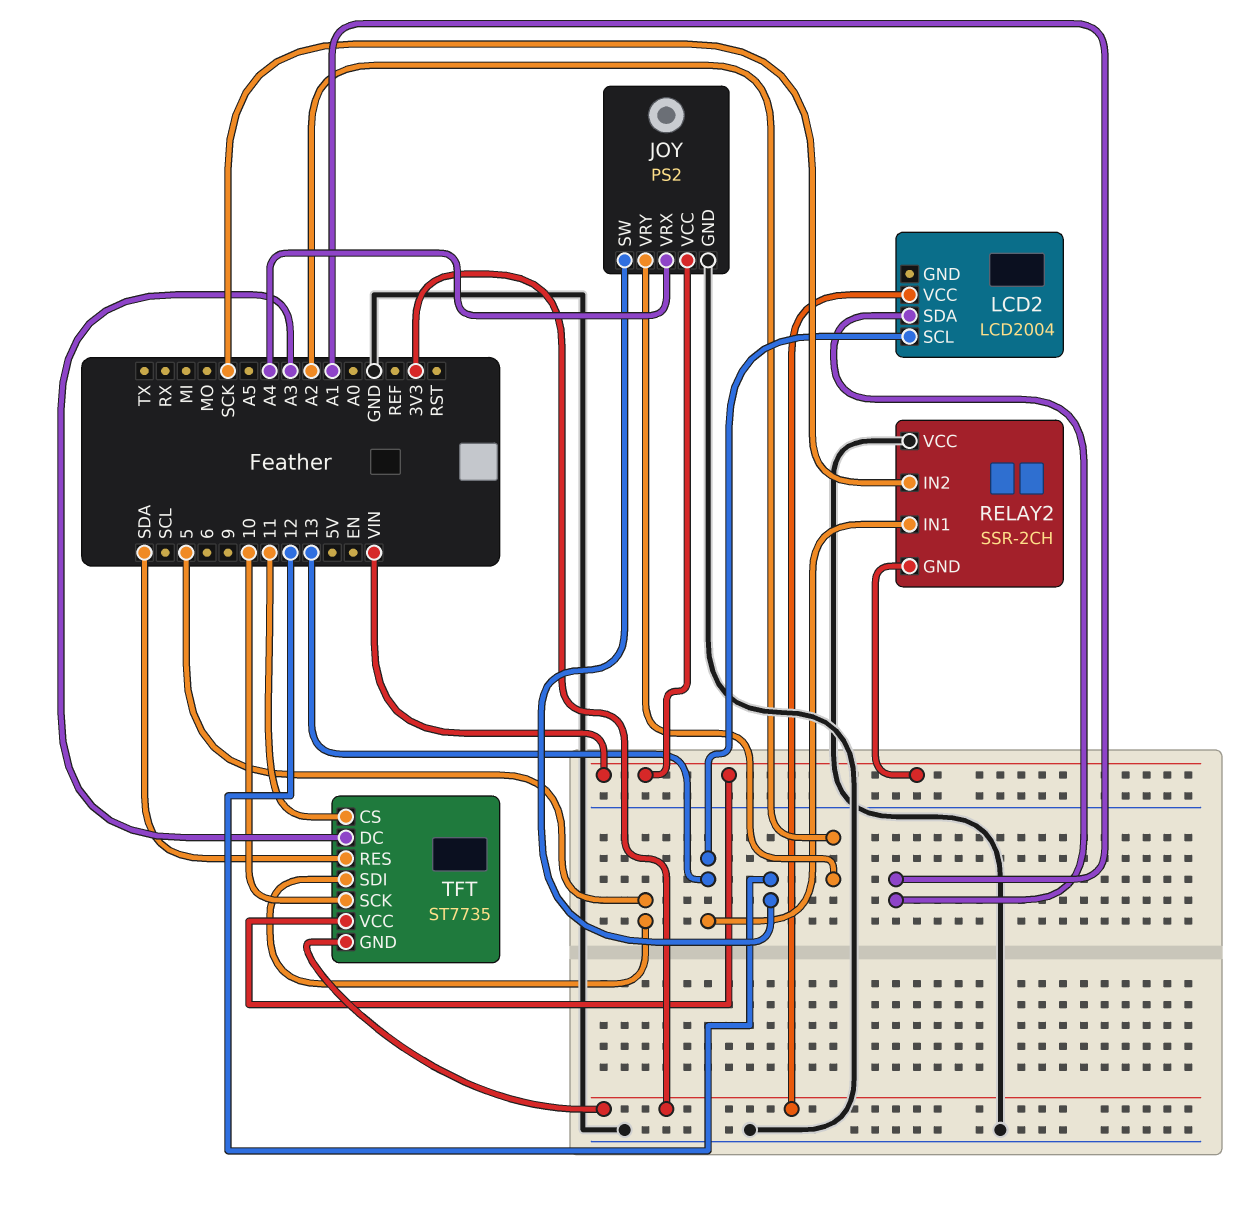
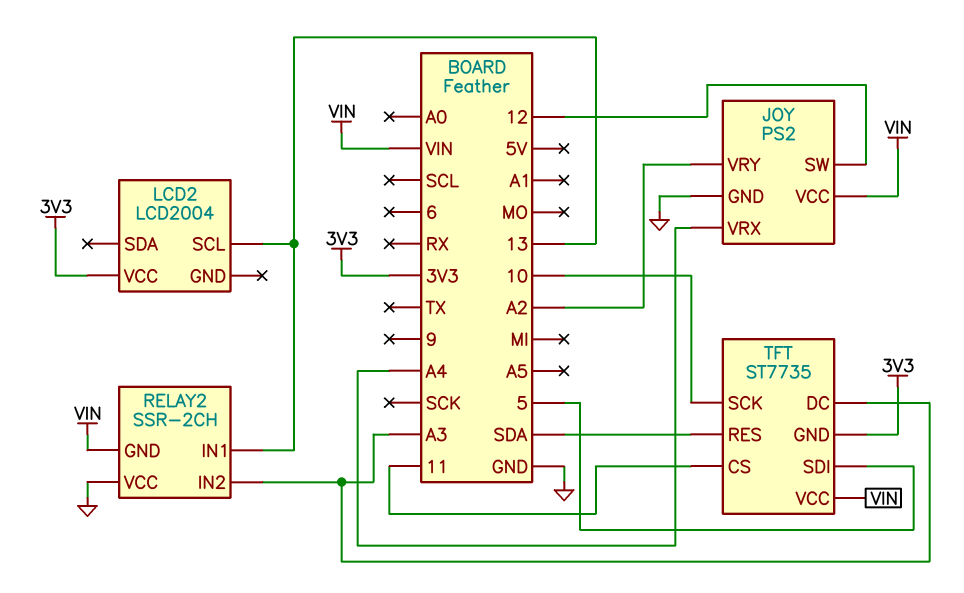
LCD2 pin SDA: A1 -> none
RELAY2 pin IN2: SCK -> A3

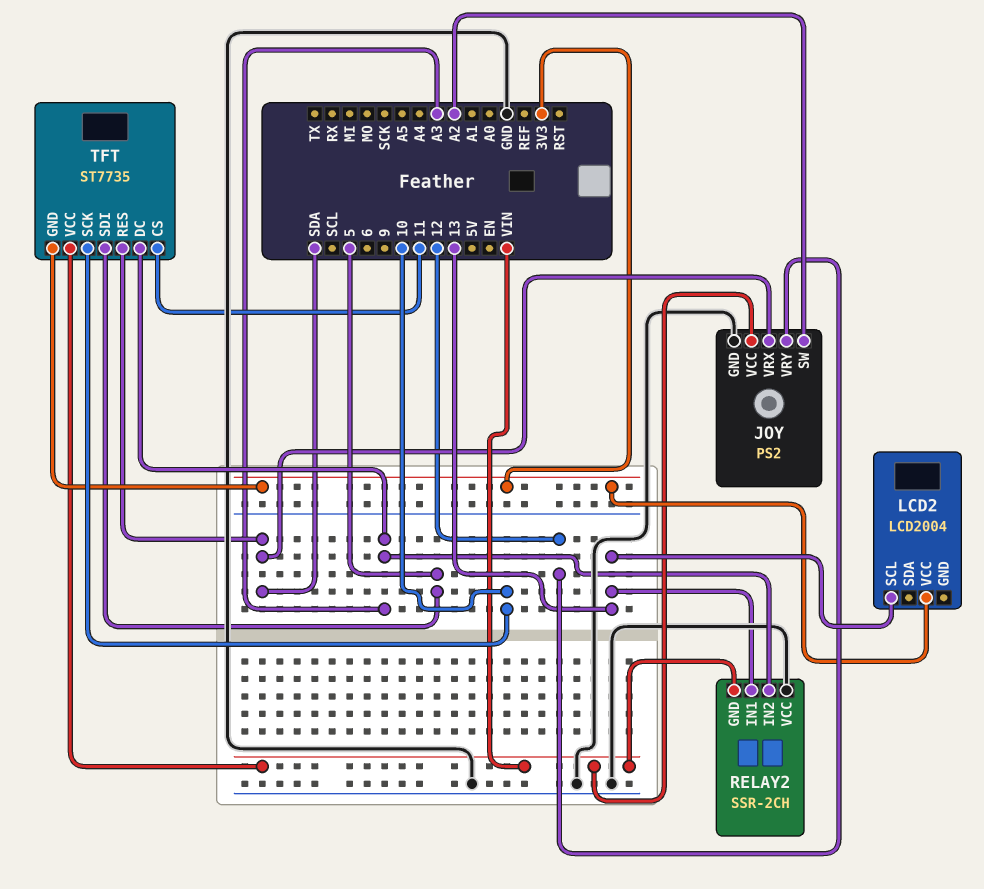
JOY pin SW: 12 -> A2
JOY pin VRX: A4 -> SDA
JOY pin VRY: A2 -> 12

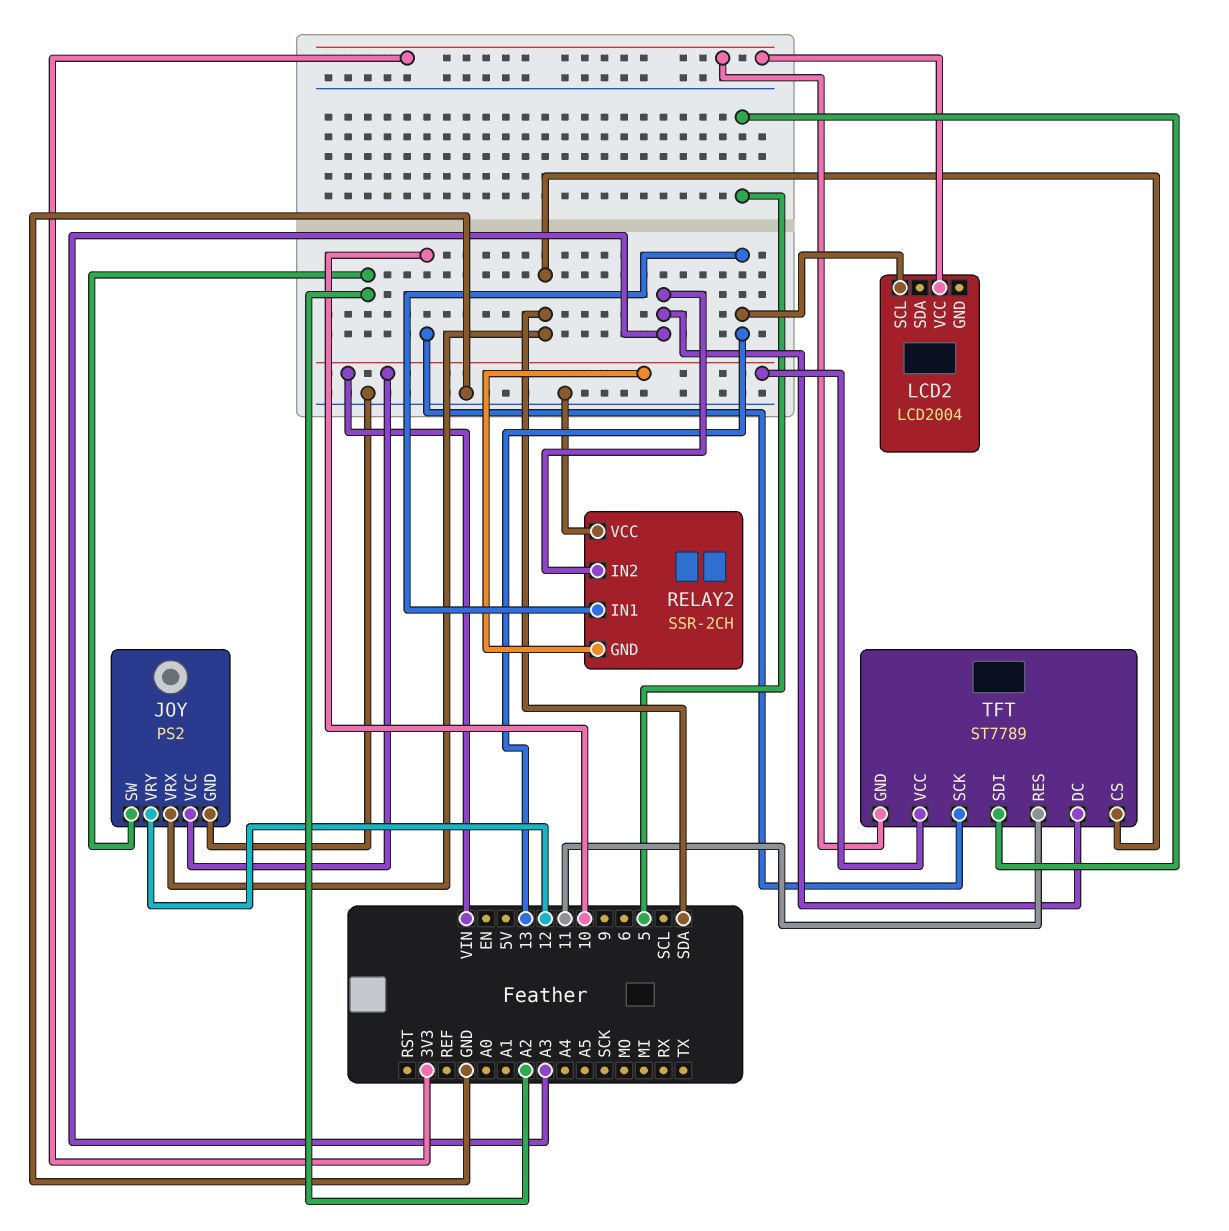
TFT: ST7735 -> ST7789
TFT pin CS: 11 -> SDA
TFT pin RES: SDA -> 11

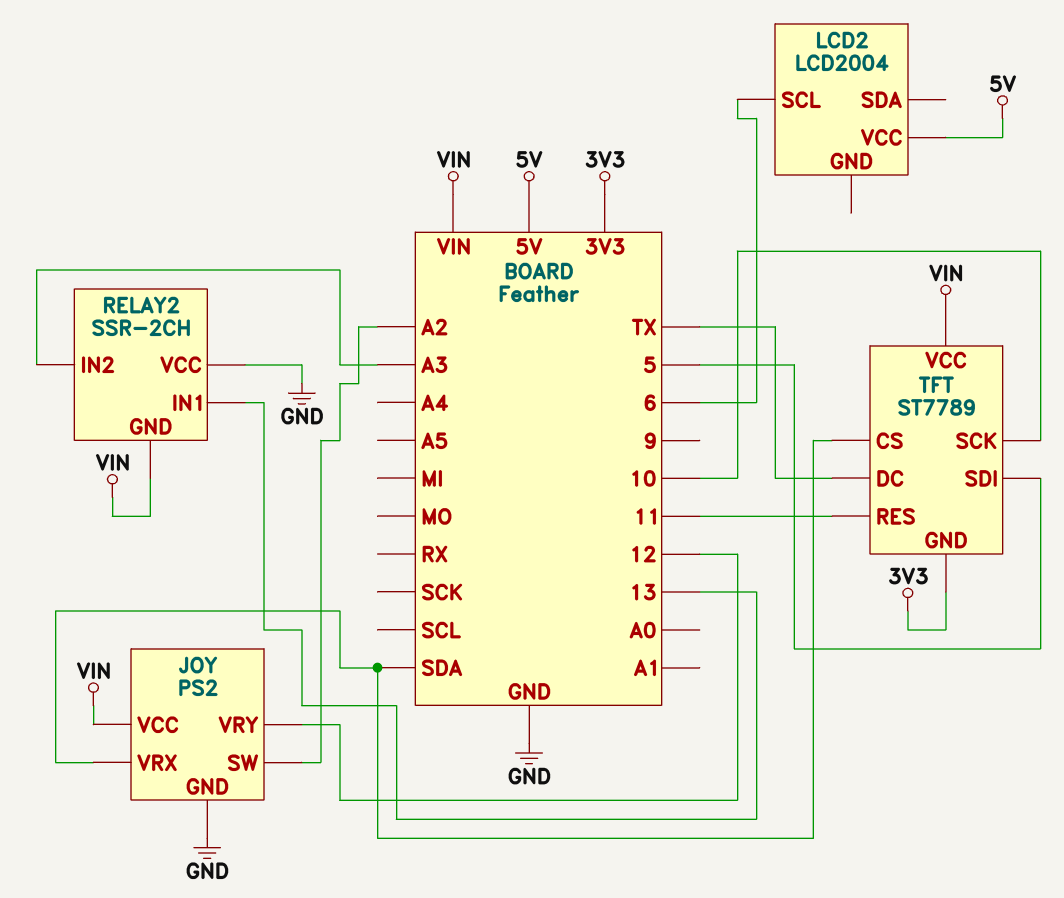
LCD2 pin SCL: 13 -> 6
LCD2 pin VCC: 3V3 -> 5V
TFT pin DC: A3 -> TX

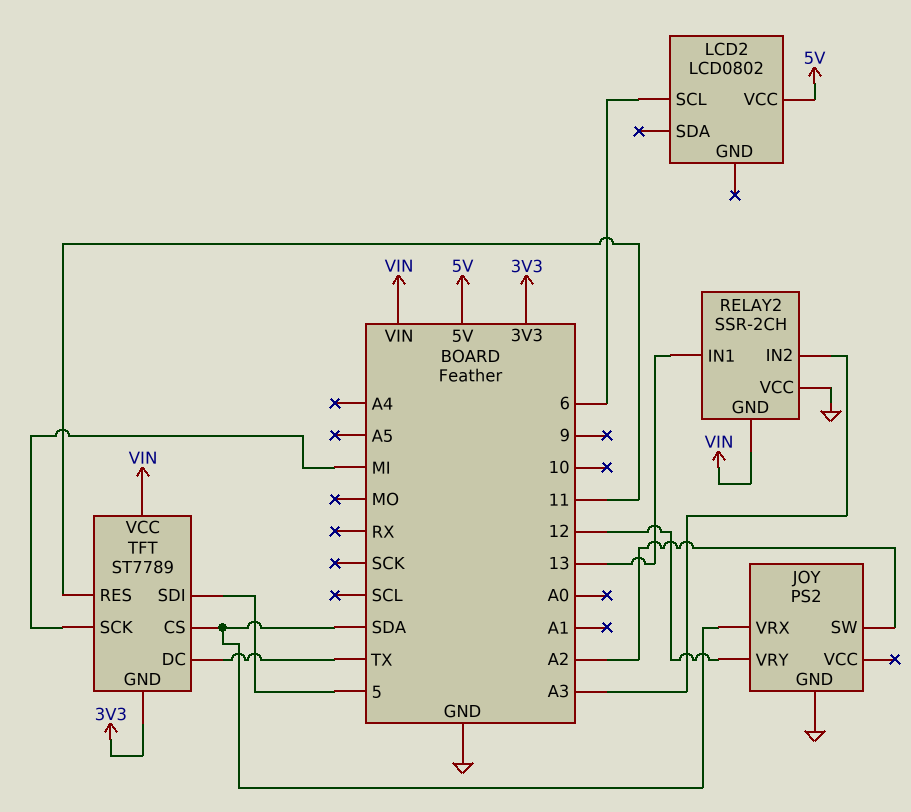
JOY pin VCC: VIN -> none
LCD2: LCD2004 -> LCD0802
TFT pin SCK: 10 -> MI

